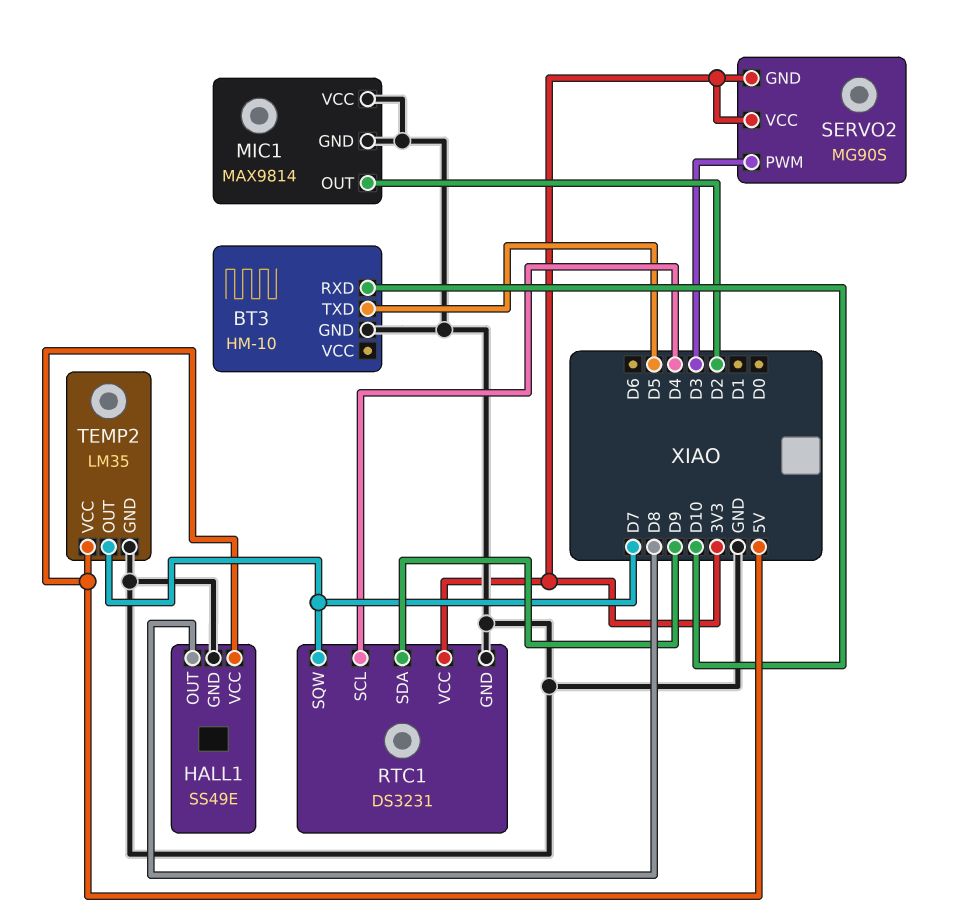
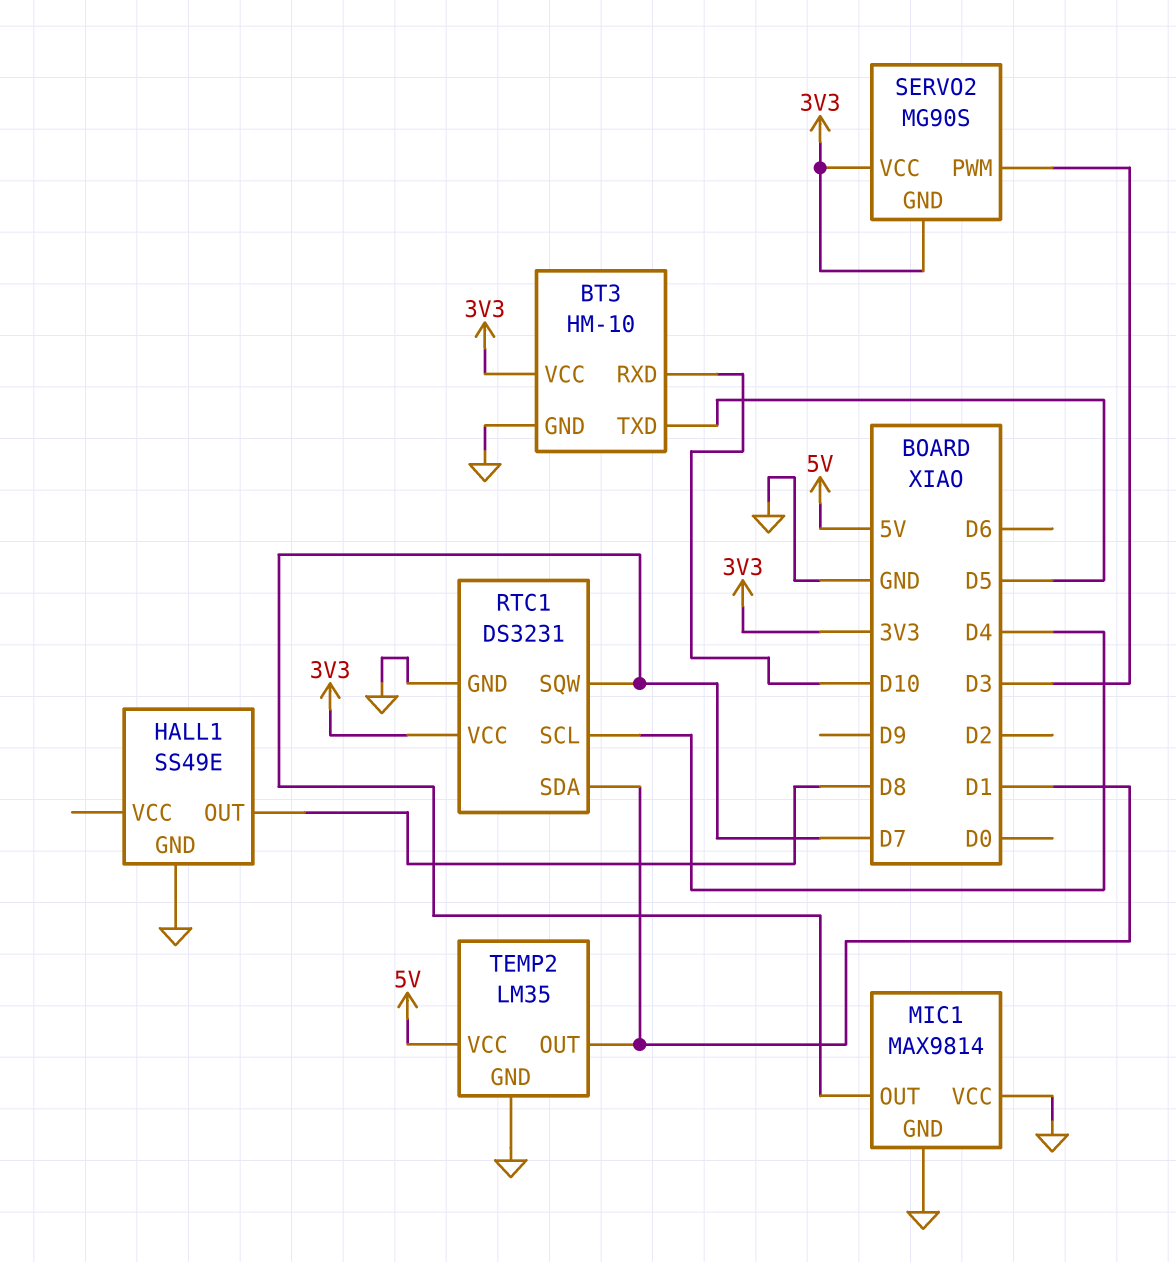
BT3 pin VCC: none -> 3V3
HALL1 pin VCC: 5V -> none
MIC1 pin OUT: D2 -> D7
RTC1 pin SDA: D9 -> D1
TEMP2 pin OUT: D7 -> D1

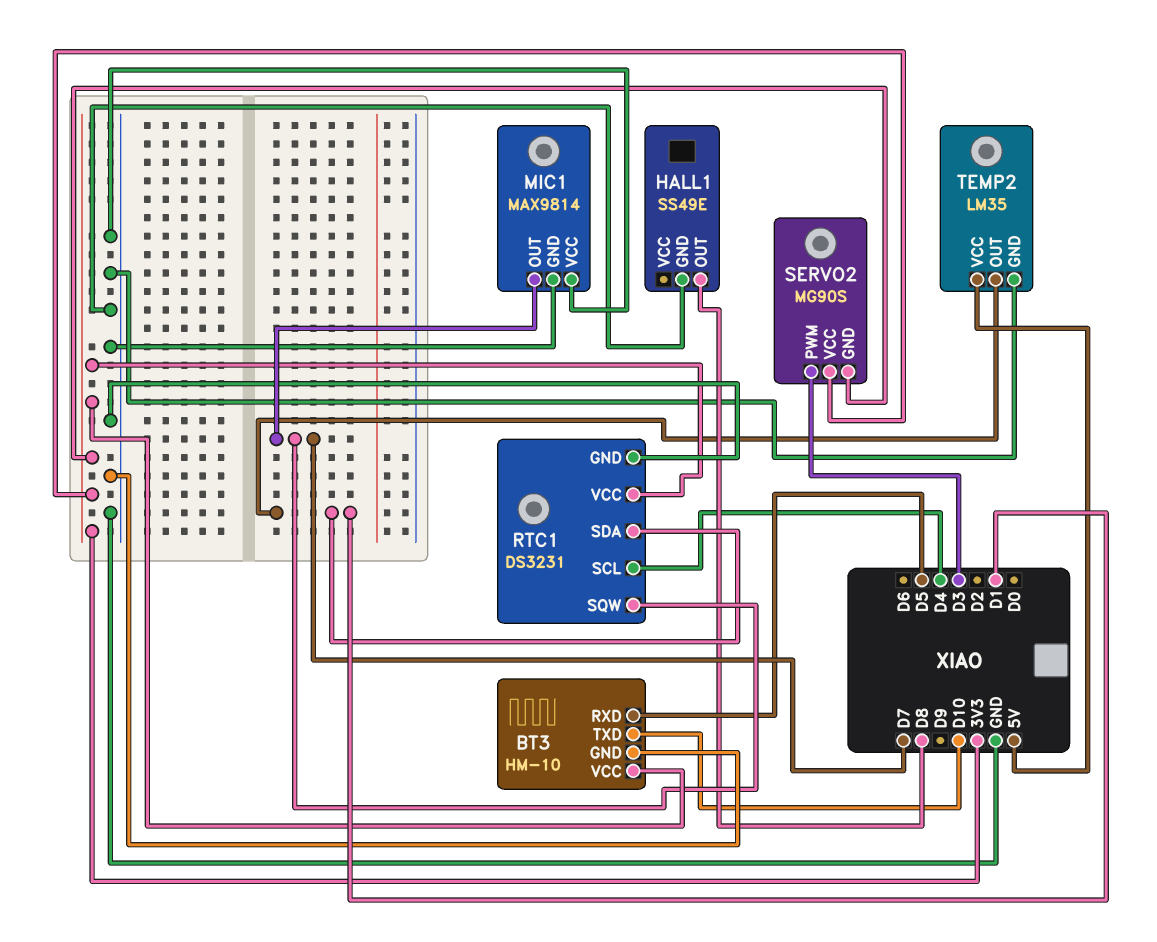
BT3 pin RXD: D10 -> D5
BT3 pin TXD: D5 -> D10

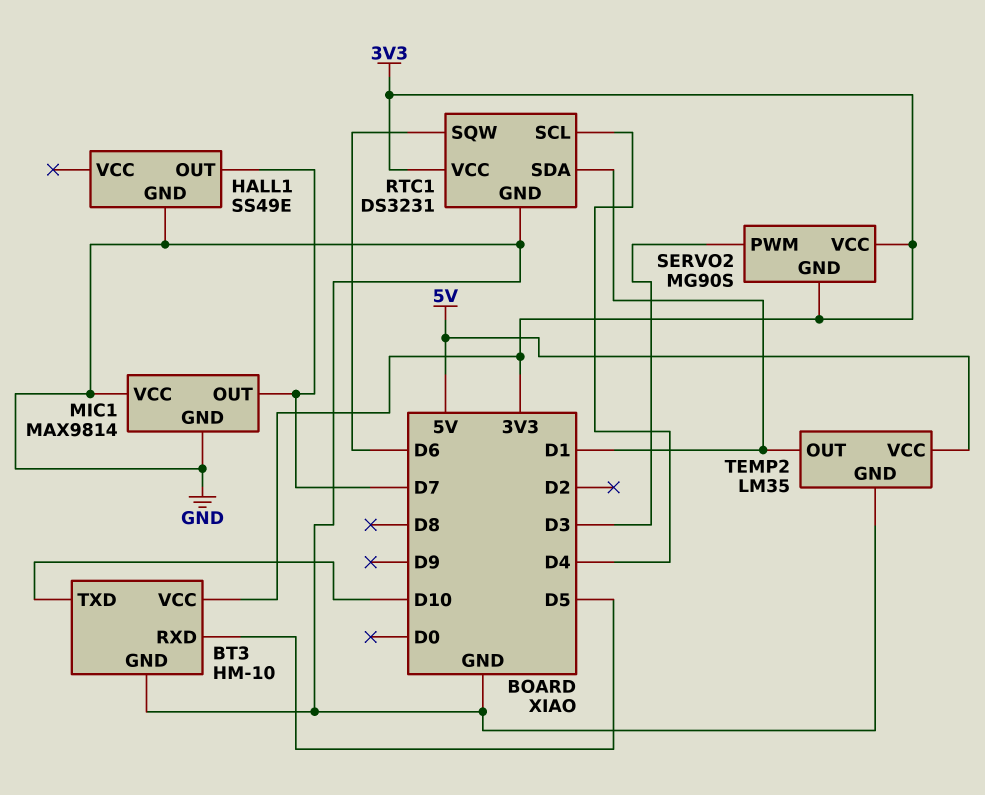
HALL1 pin OUT: D8 -> D7
RTC1 pin SQW: D7 -> D6

